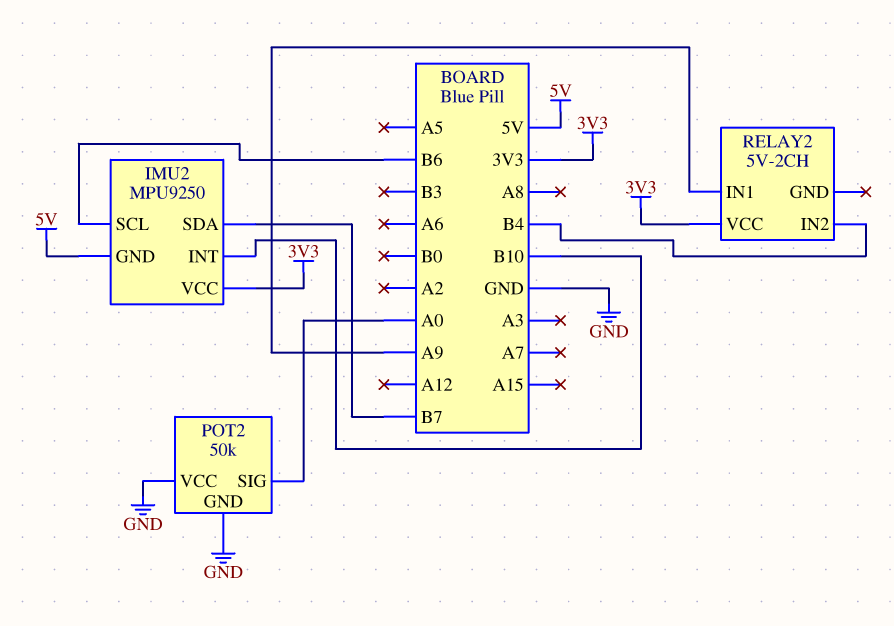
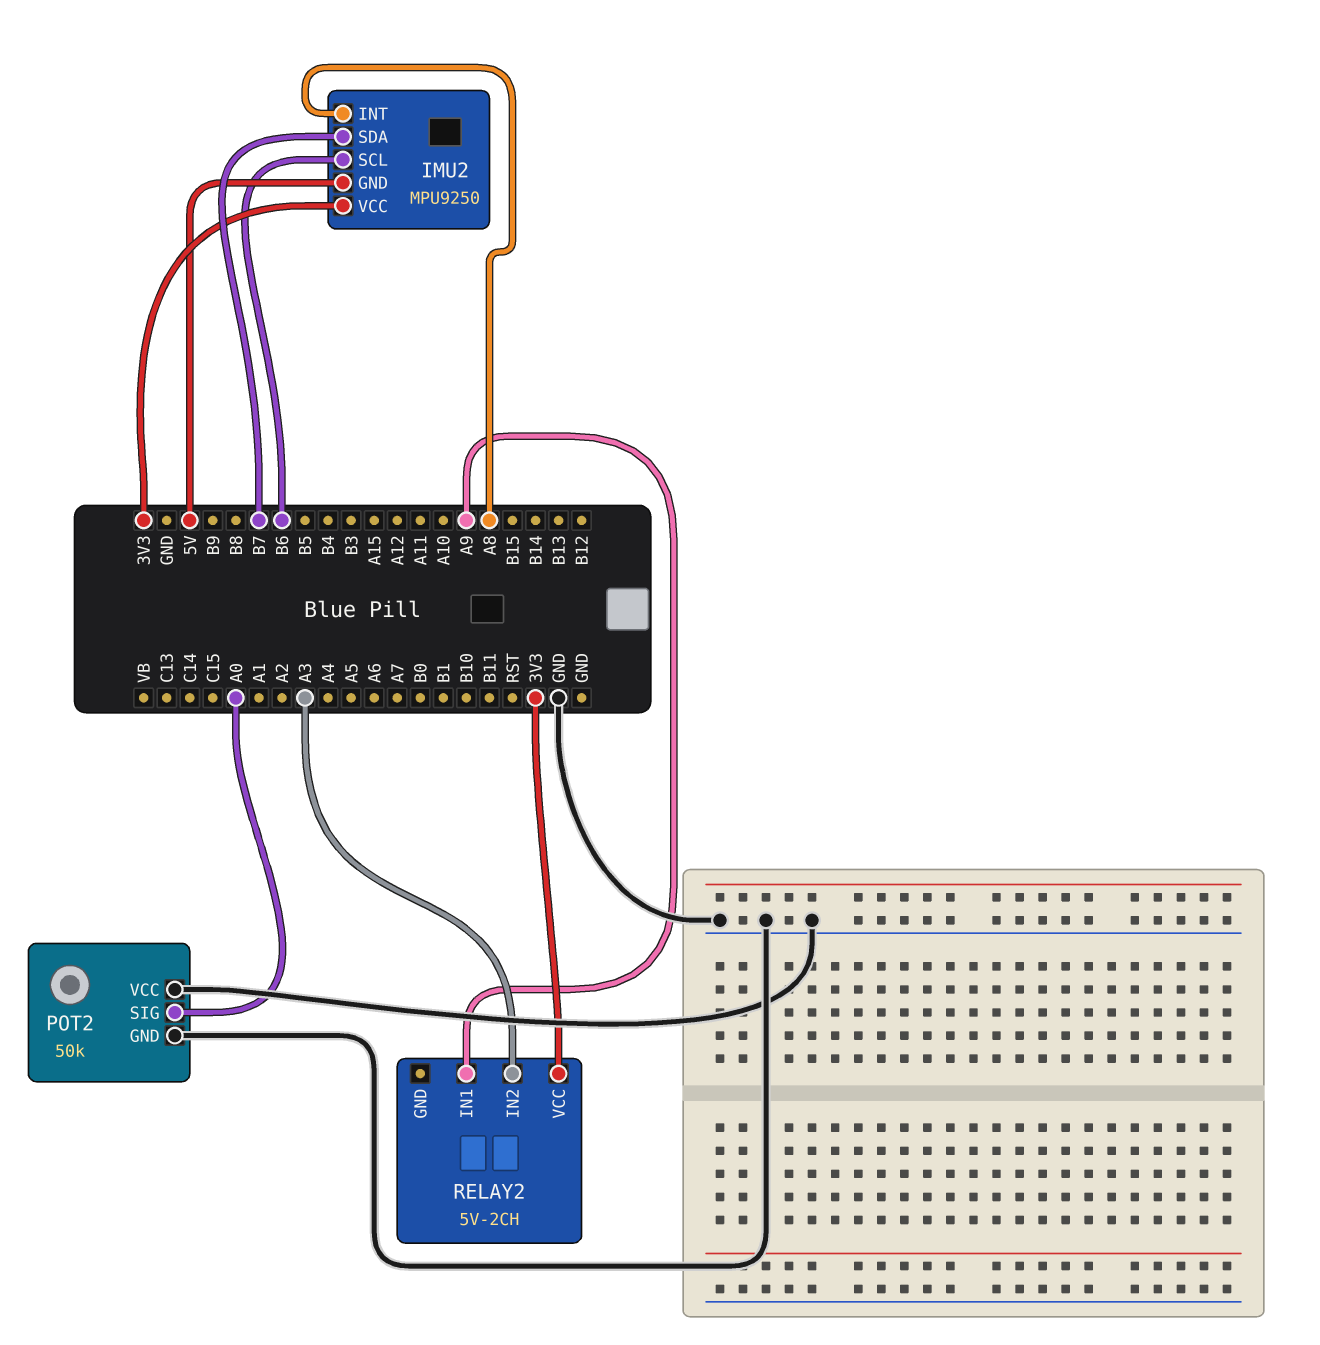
IMU2 pin INT: B10 -> A8
RELAY2 pin IN2: B4 -> A3

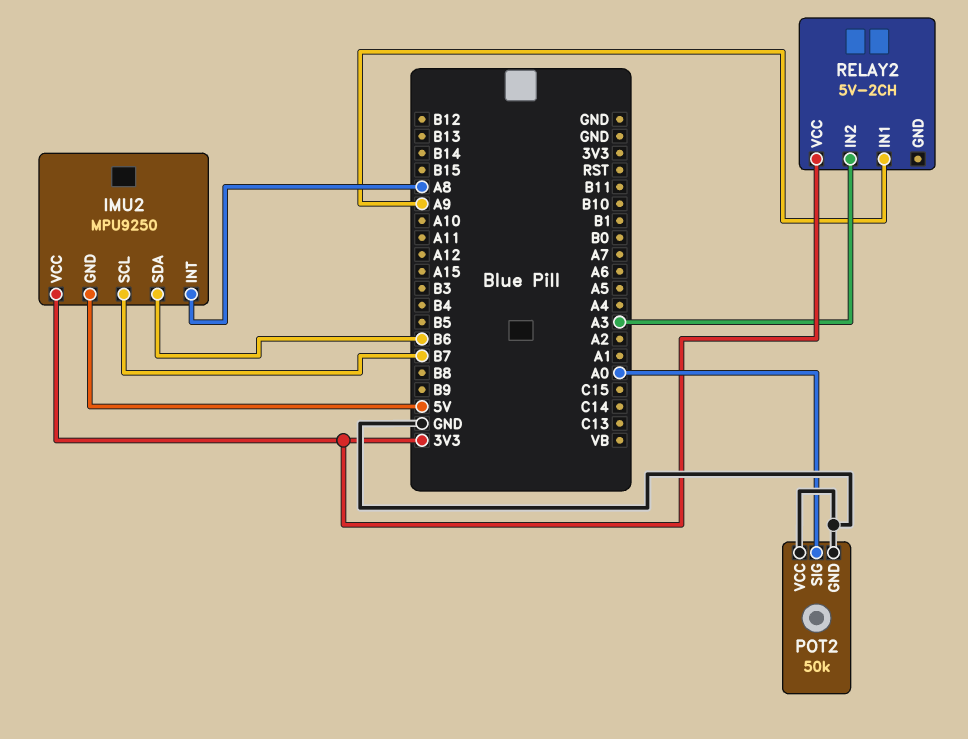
IMU2 pin SCL: B6 -> B7
IMU2 pin SDA: B7 -> B6

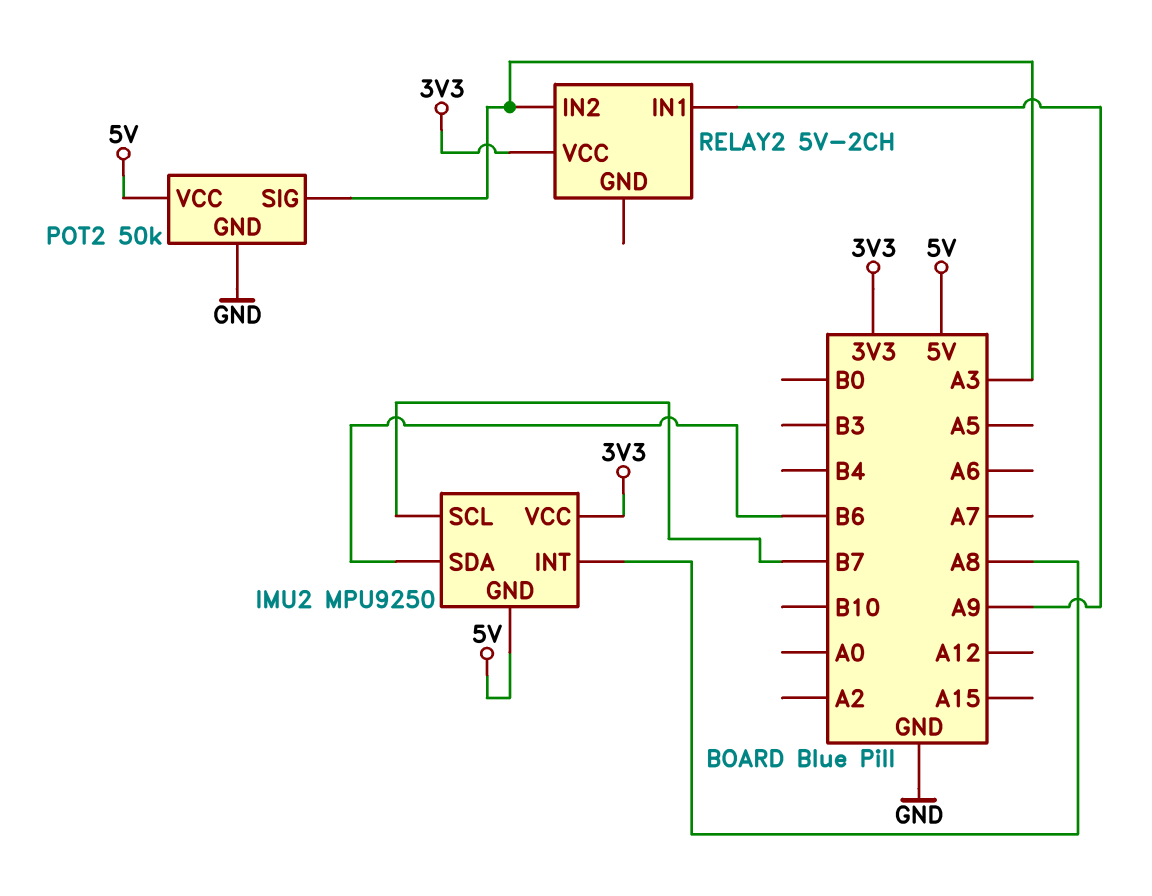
POT2 pin SIG: A0 -> A3
POT2 pin VCC: GND -> 5V

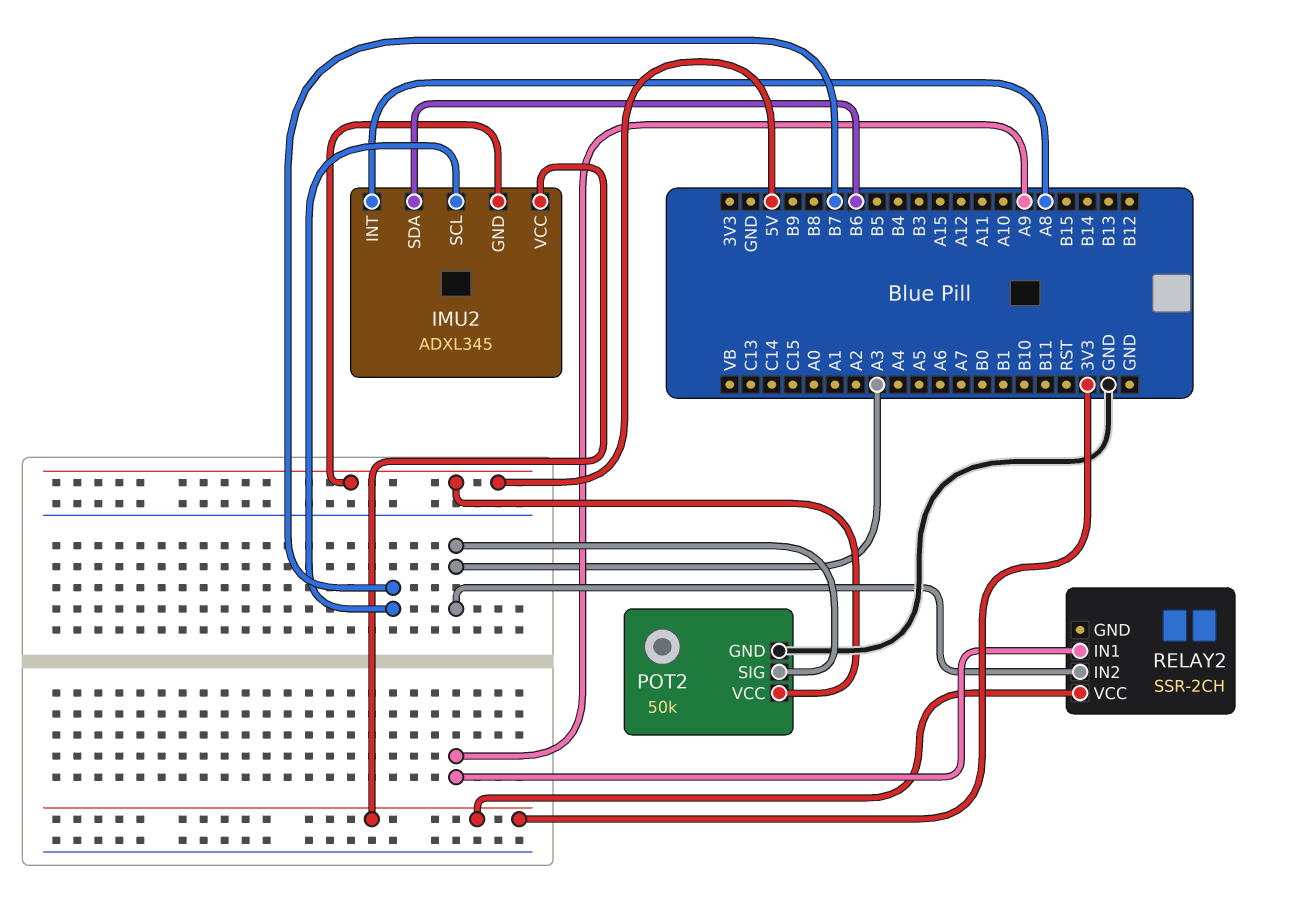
IMU2: MPU9250 -> ADXL345
RELAY2: 5V-2CH -> SSR-2CH

